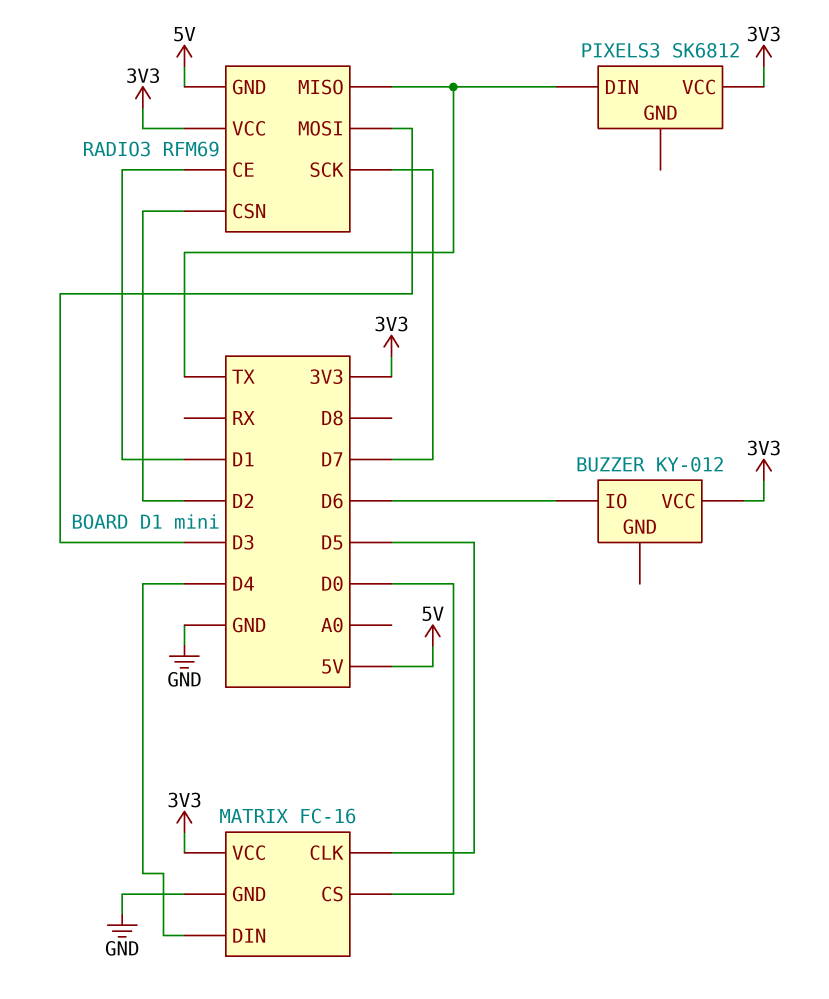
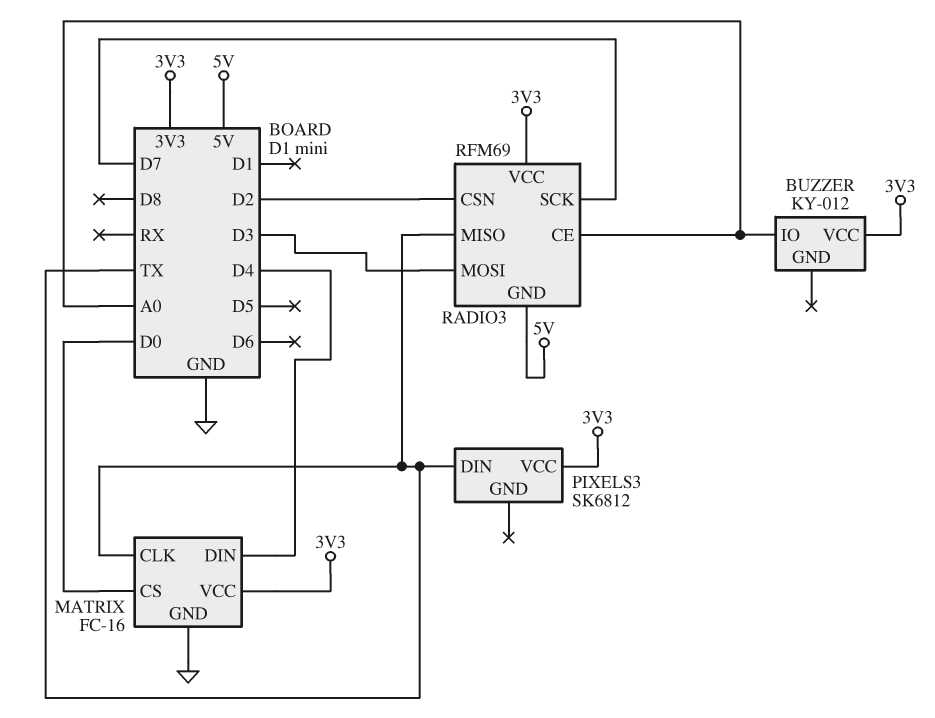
BUZZER pin IO: D6 -> A0
MATRIX pin CLK: D5 -> TX
RADIO3 pin CE: D1 -> A0

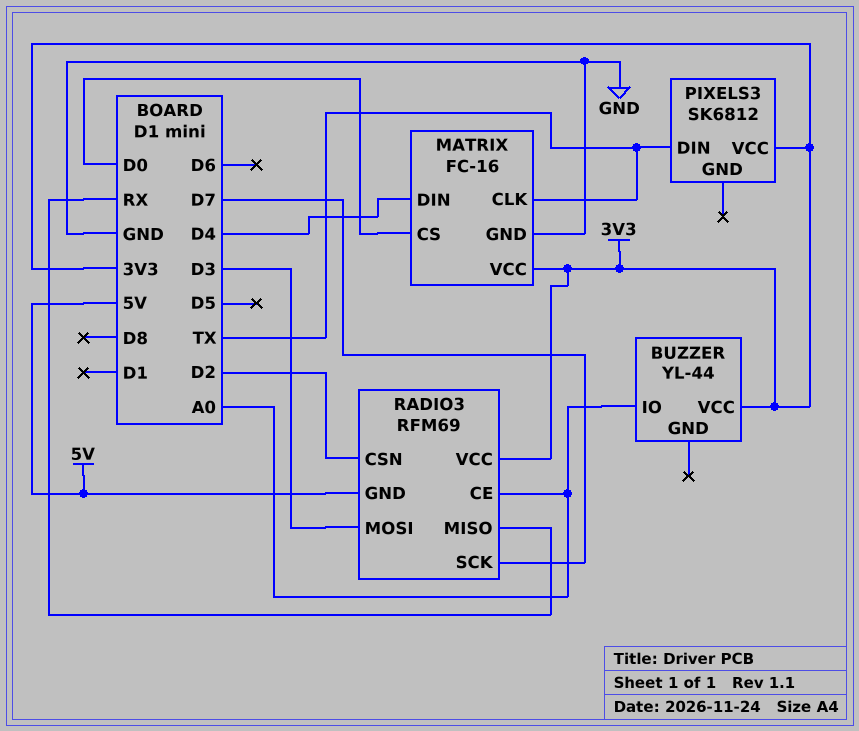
BUZZER: KY-012 -> YL-44
RADIO3 pin MISO: TX -> RX

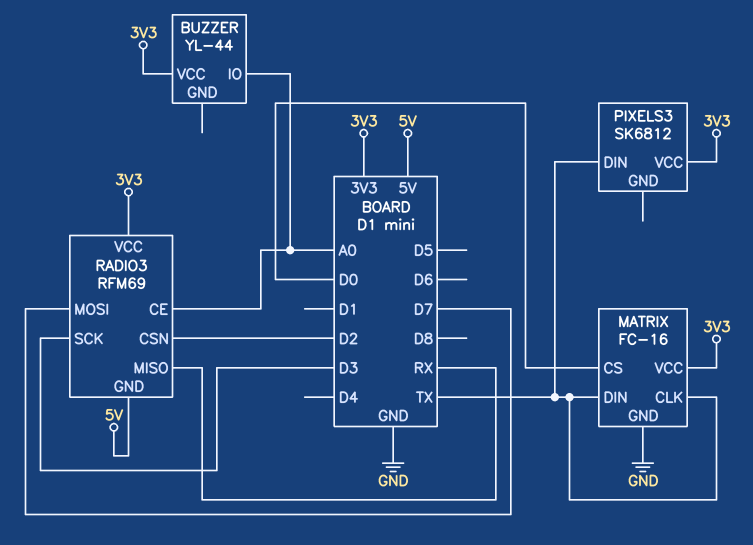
MATRIX pin DIN: D4 -> TX
RADIO3 pin MOSI: D3 -> D7
RADIO3 pin SCK: D7 -> D3

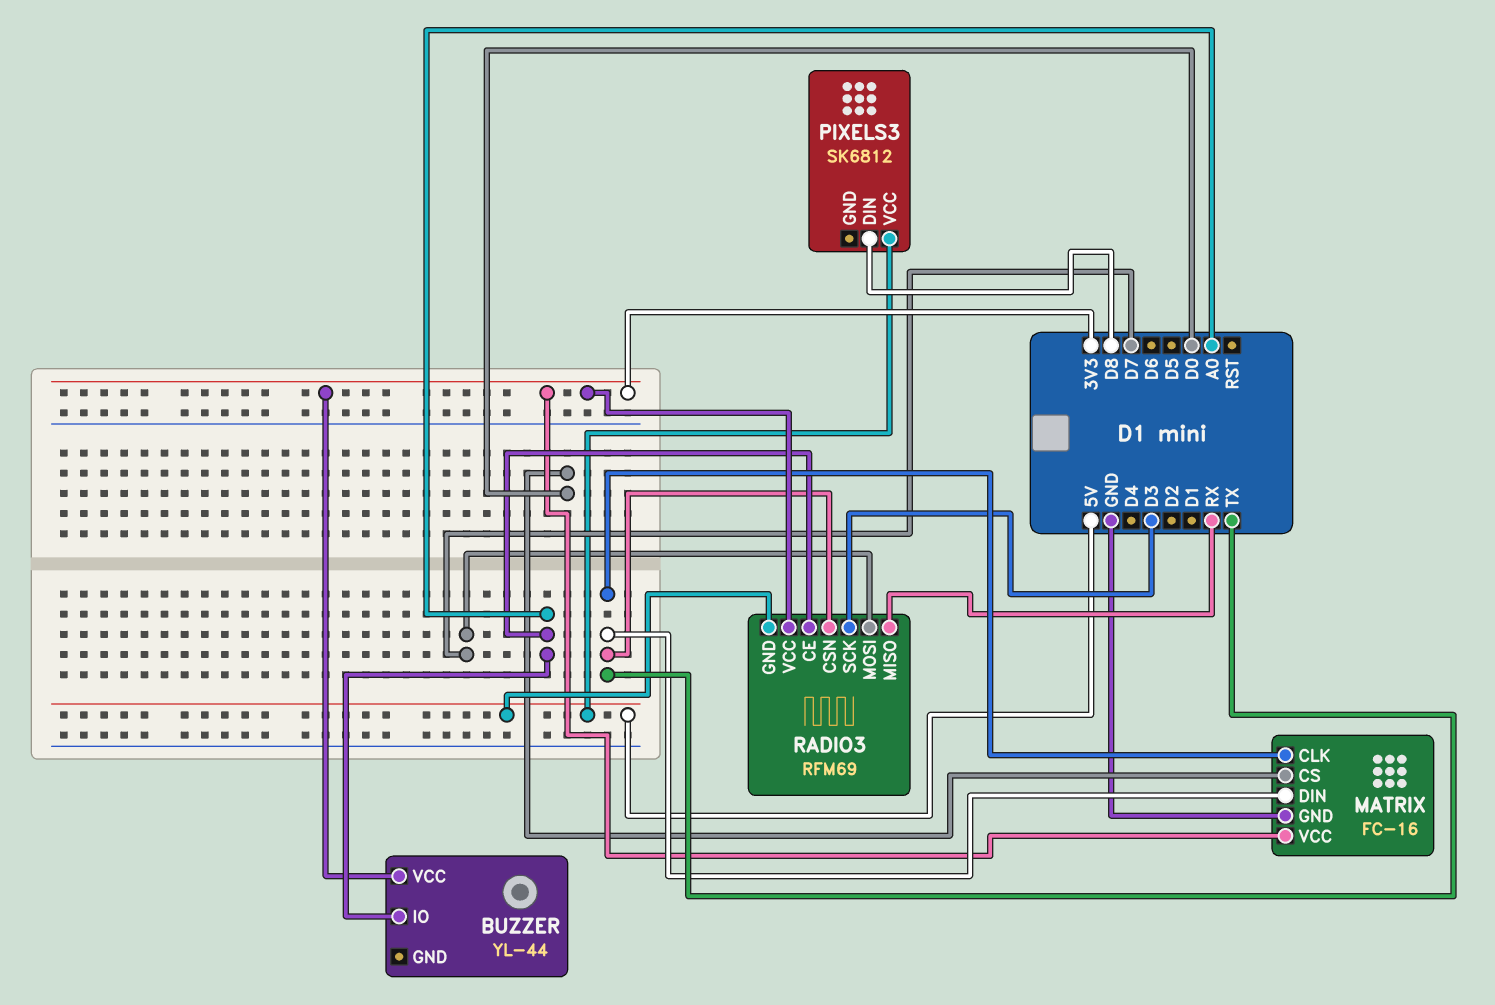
PIXELS3 pin DIN: TX -> D8
PIXELS3 pin VCC: 3V3 -> 5V
RADIO3 pin CSN: D2 -> TX

